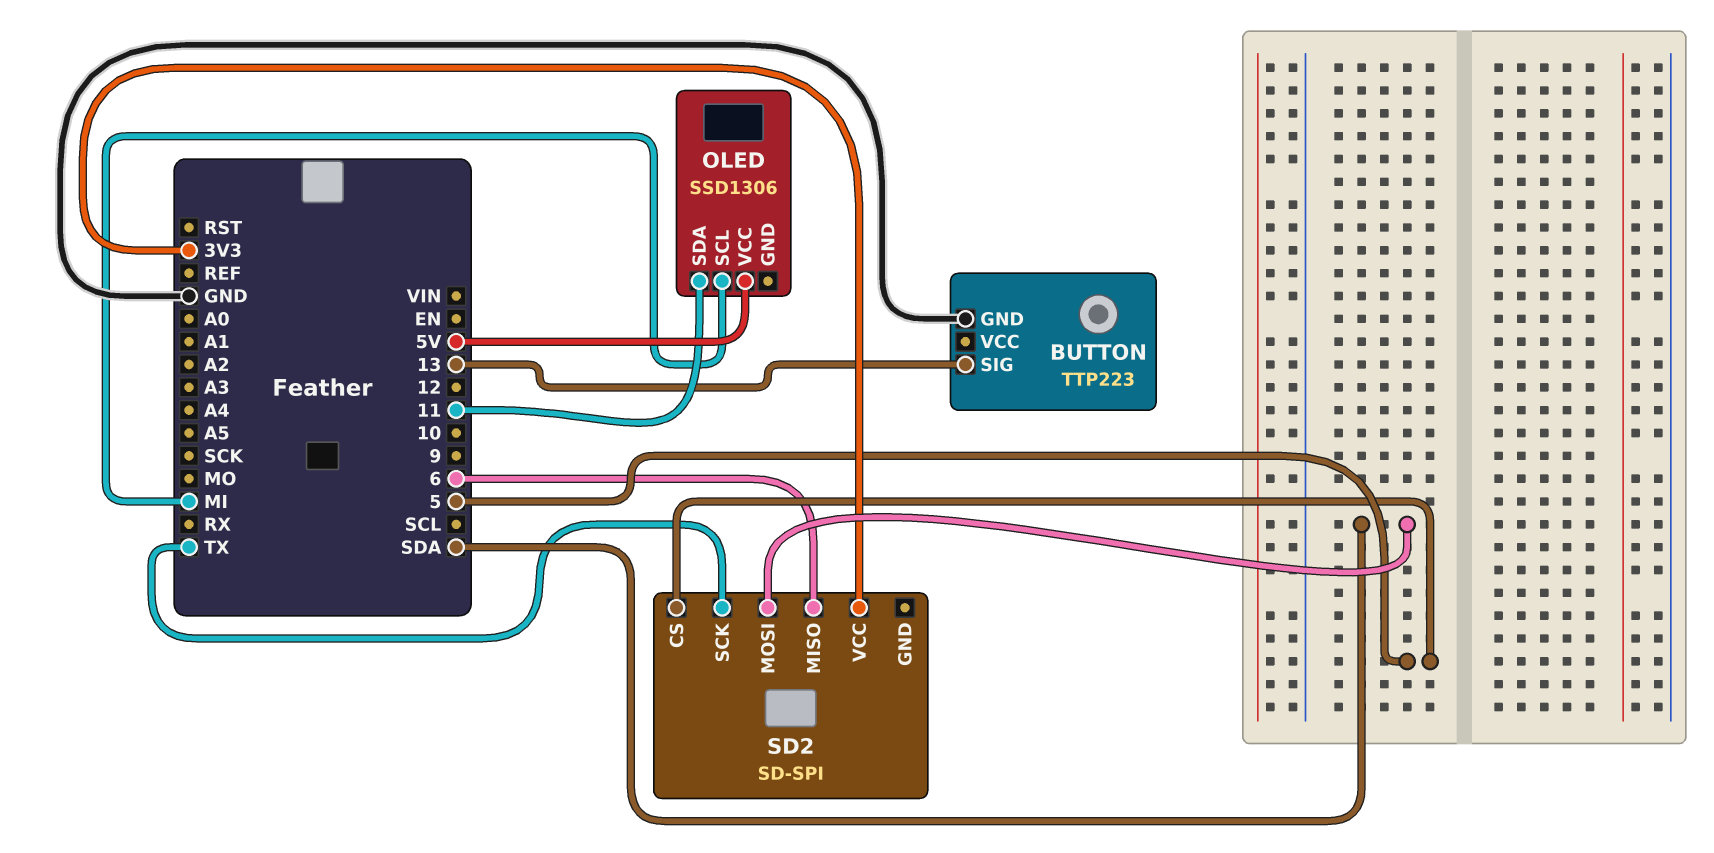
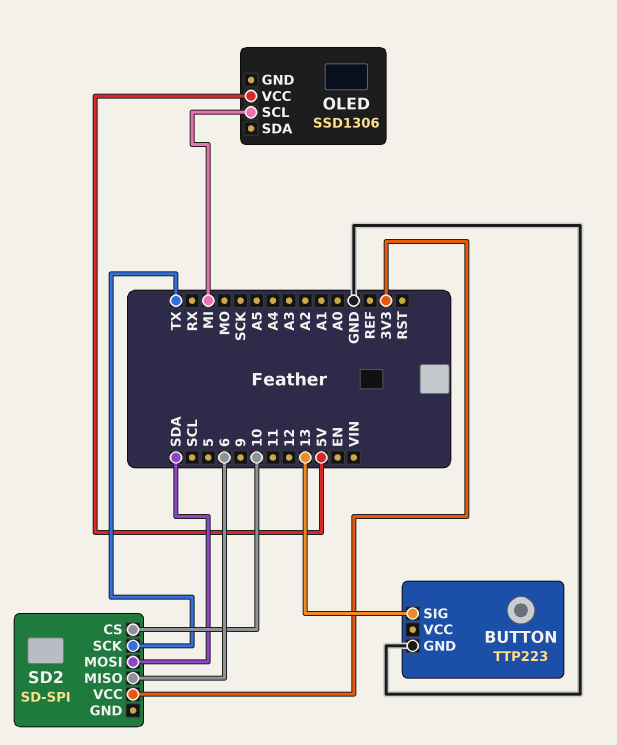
OLED pin SDA: 11 -> none
SD2 pin CS: 5 -> 10

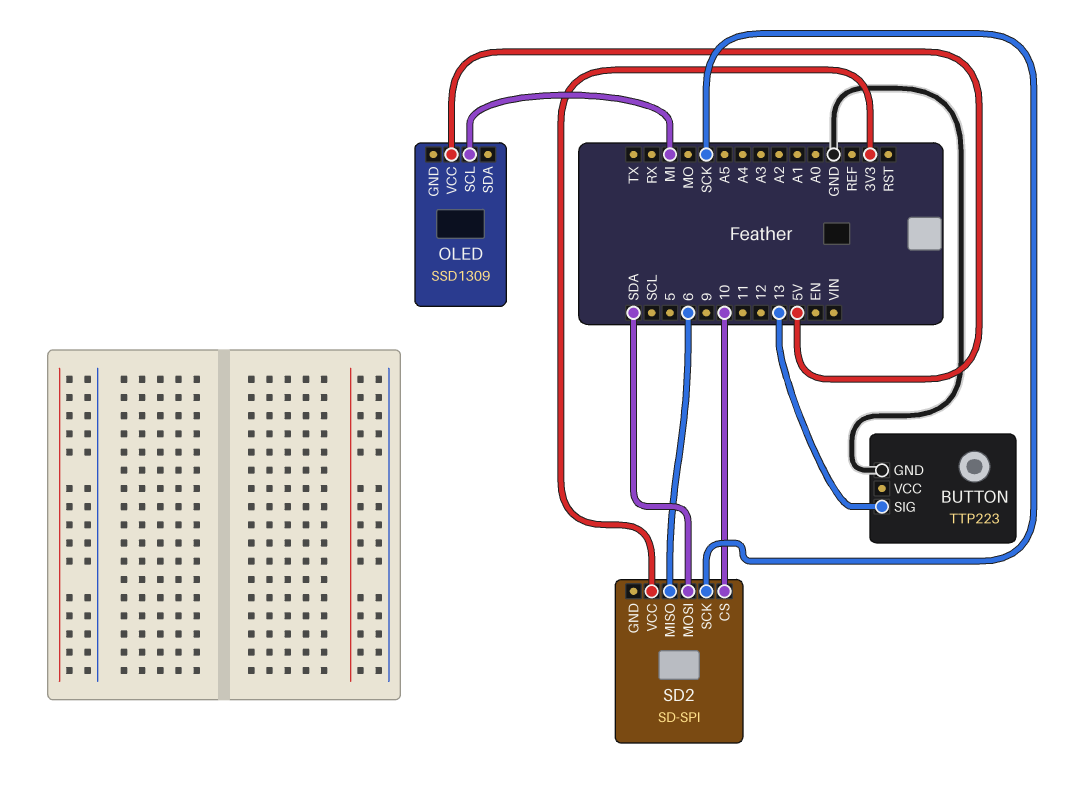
OLED: SSD1306 -> SSD1309
SD2 pin SCK: TX -> SCK

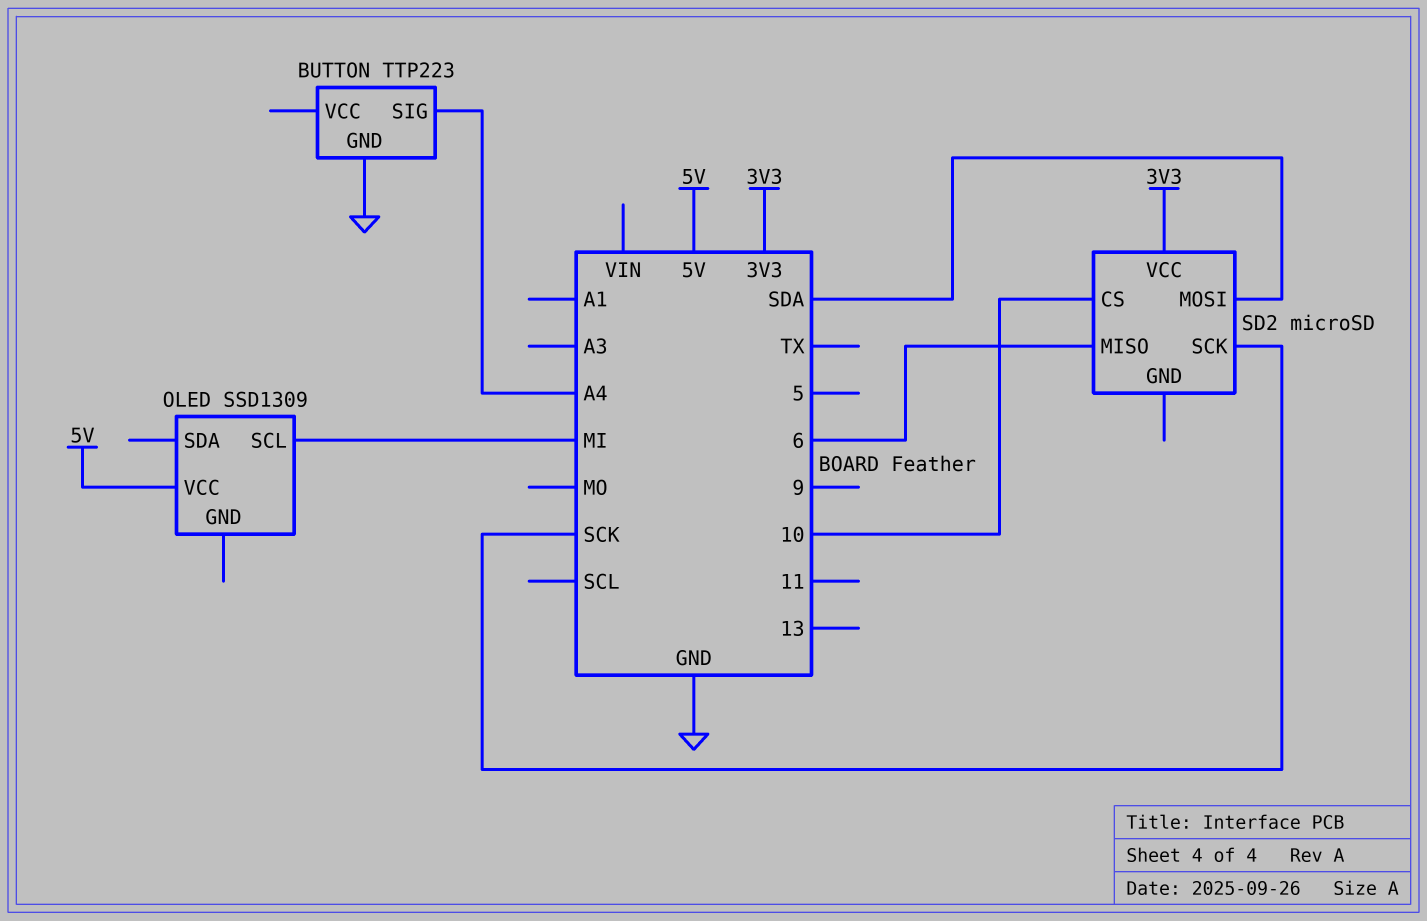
BUTTON pin SIG: 13 -> A4
SD2: SD-SPI -> microSD

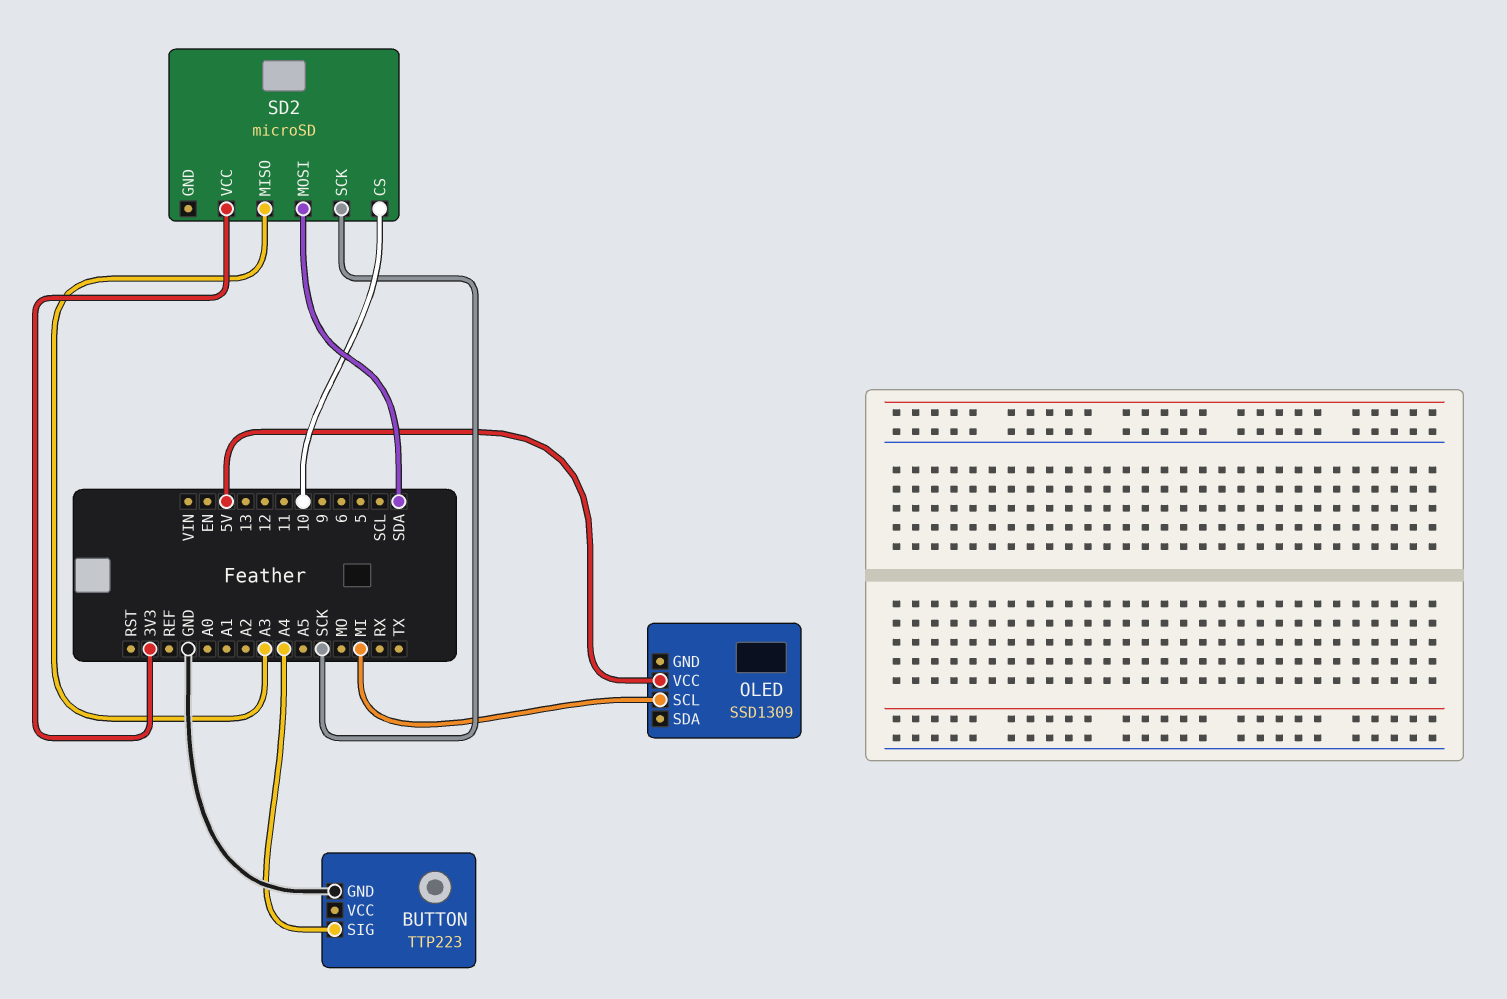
SD2 pin MISO: 6 -> A3

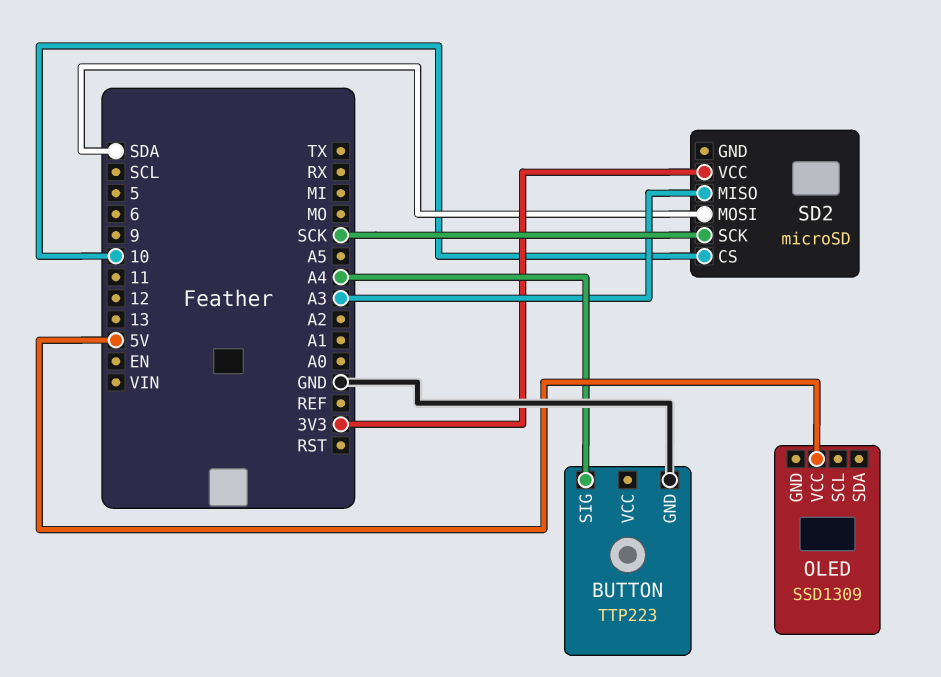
OLED pin SCL: MI -> none

